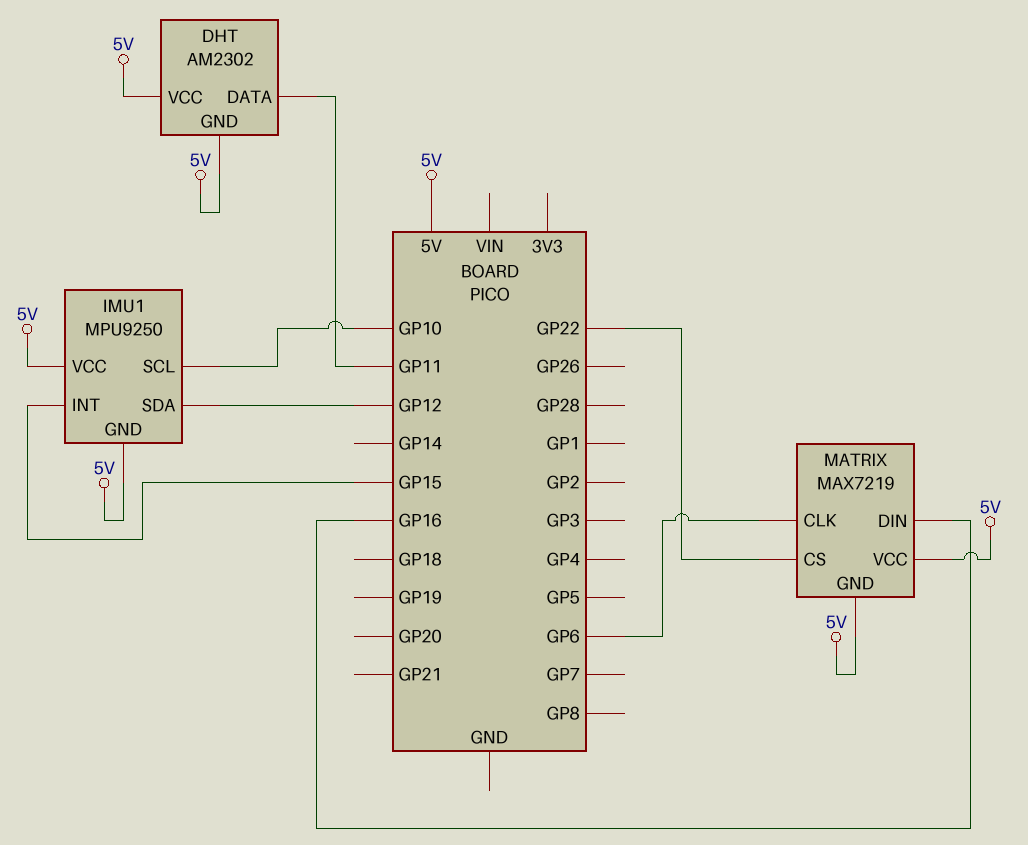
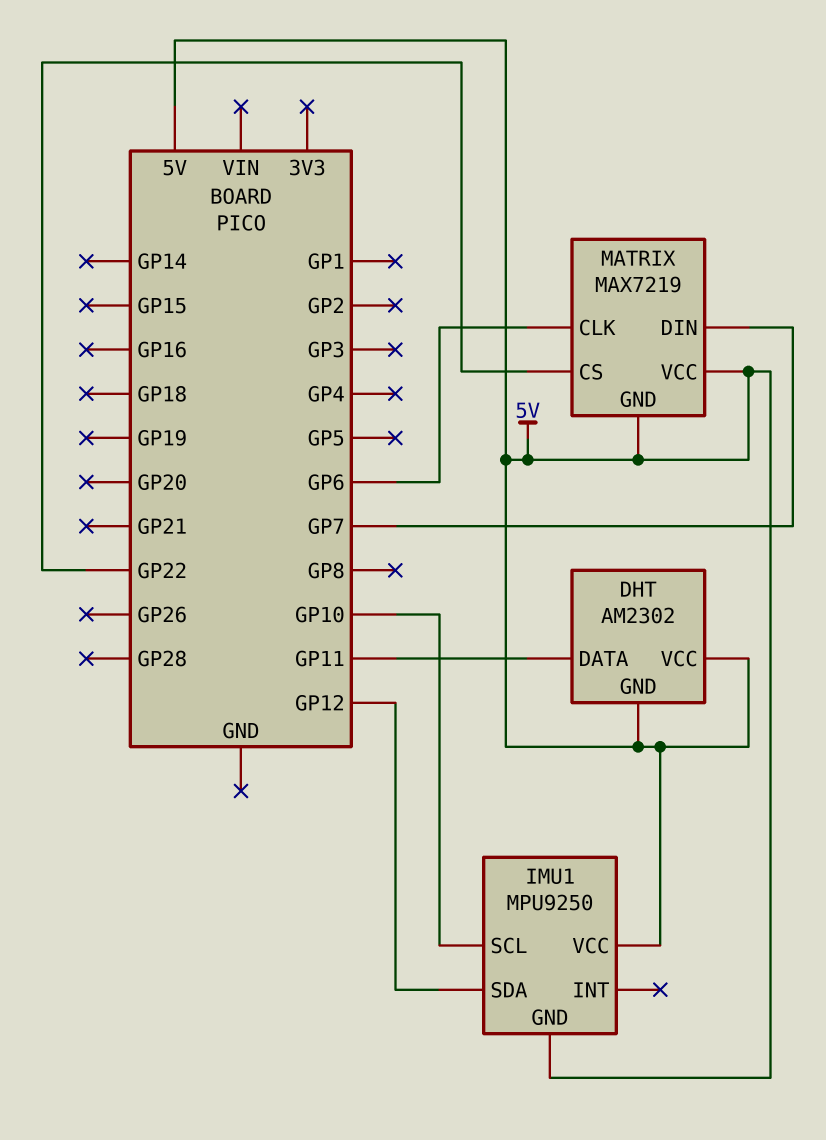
IMU1 pin INT: GP15 -> none
MATRIX pin DIN: GP16 -> GP7

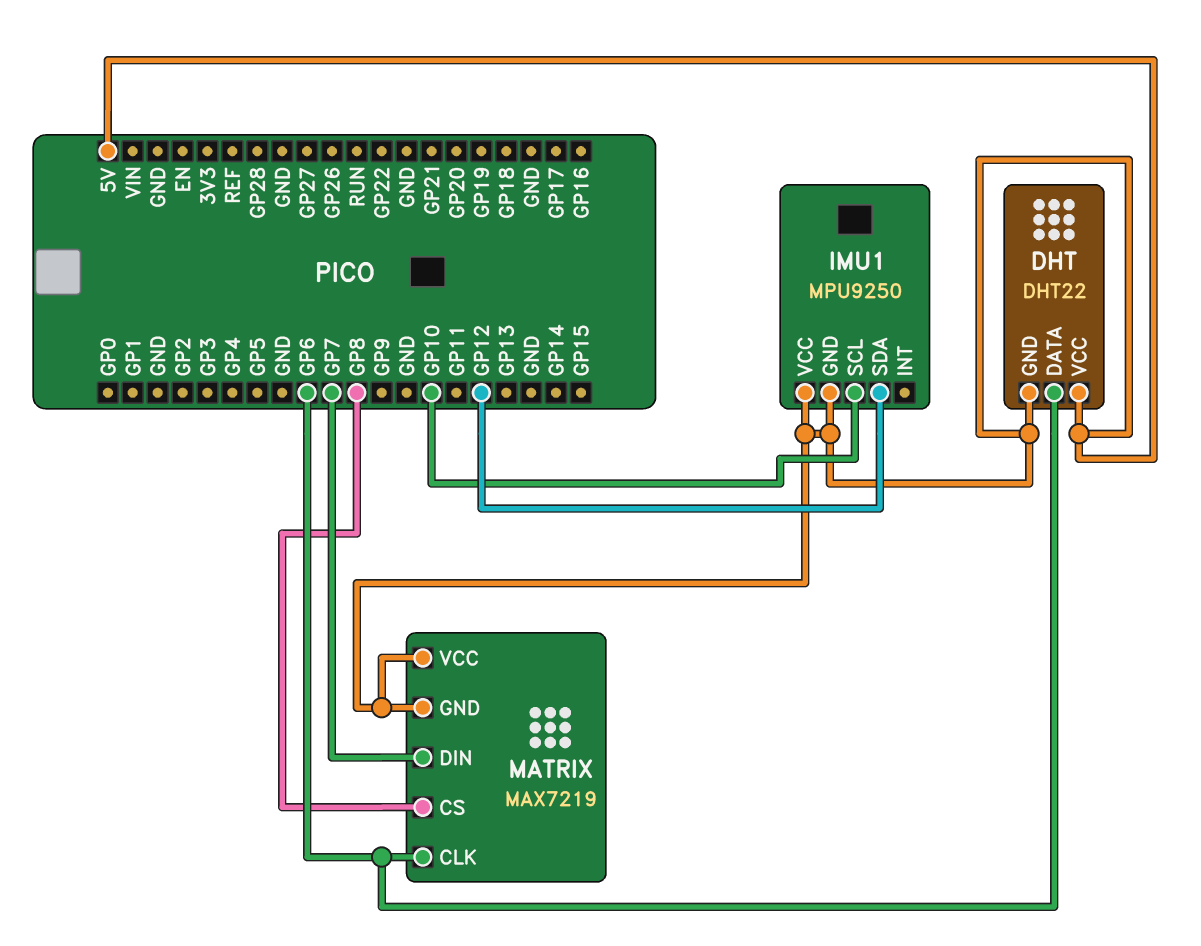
DHT: AM2302 -> DHT22
DHT pin DATA: GP11 -> GP6
MATRIX pin CS: GP22 -> GP8

